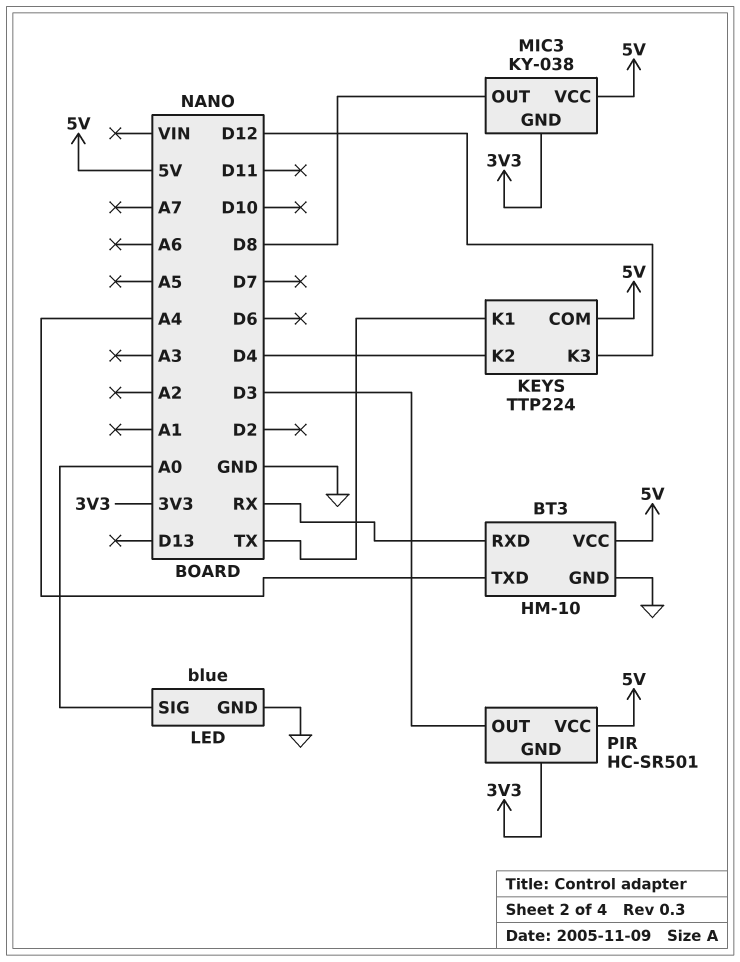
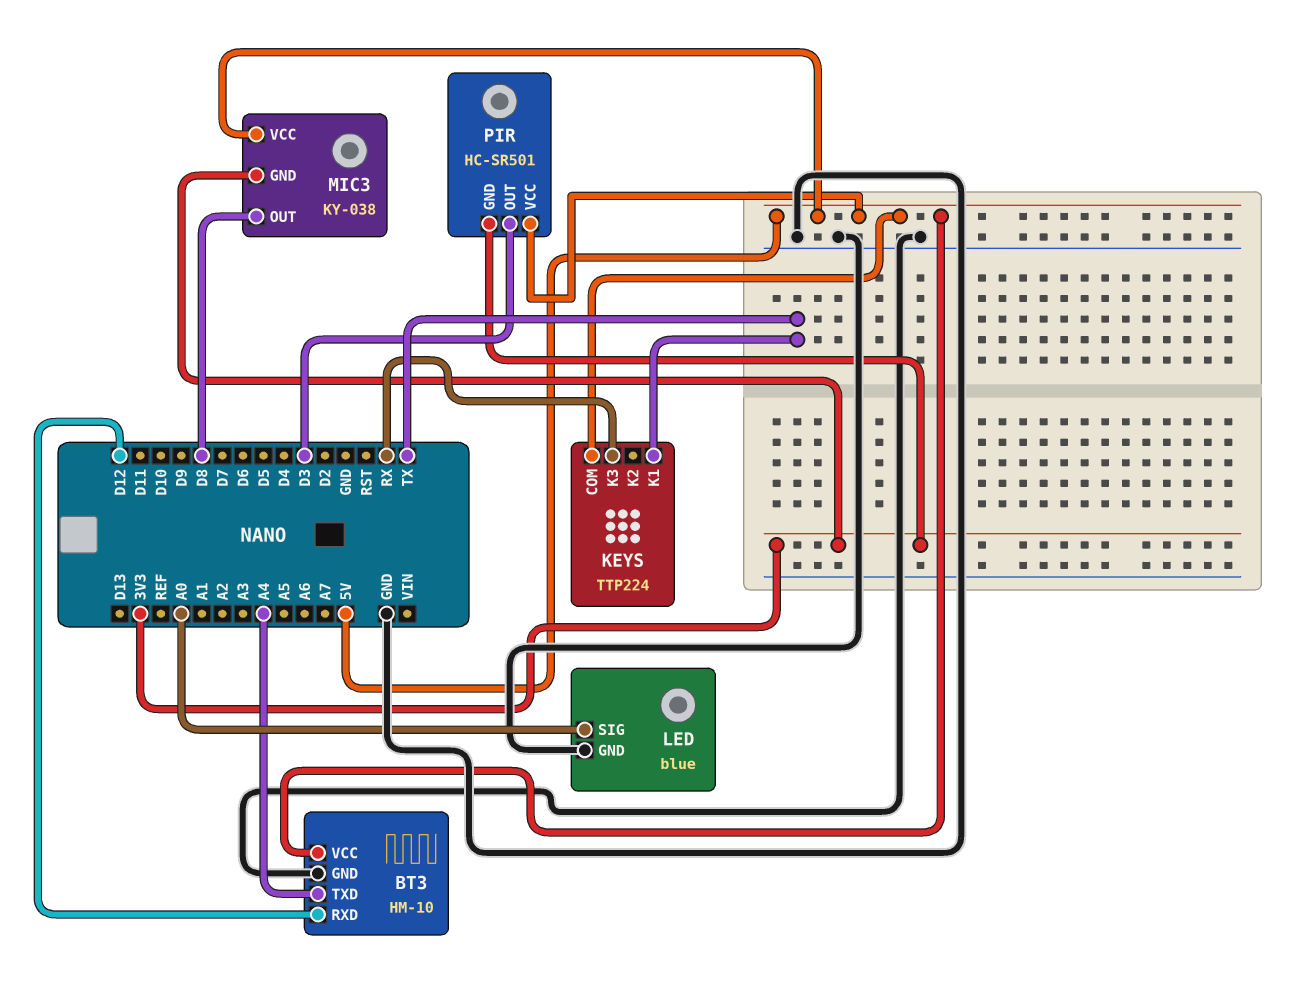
BT3 pin RXD: RX -> D12
KEYS pin K2: D4 -> none
KEYS pin K3: D12 -> RX

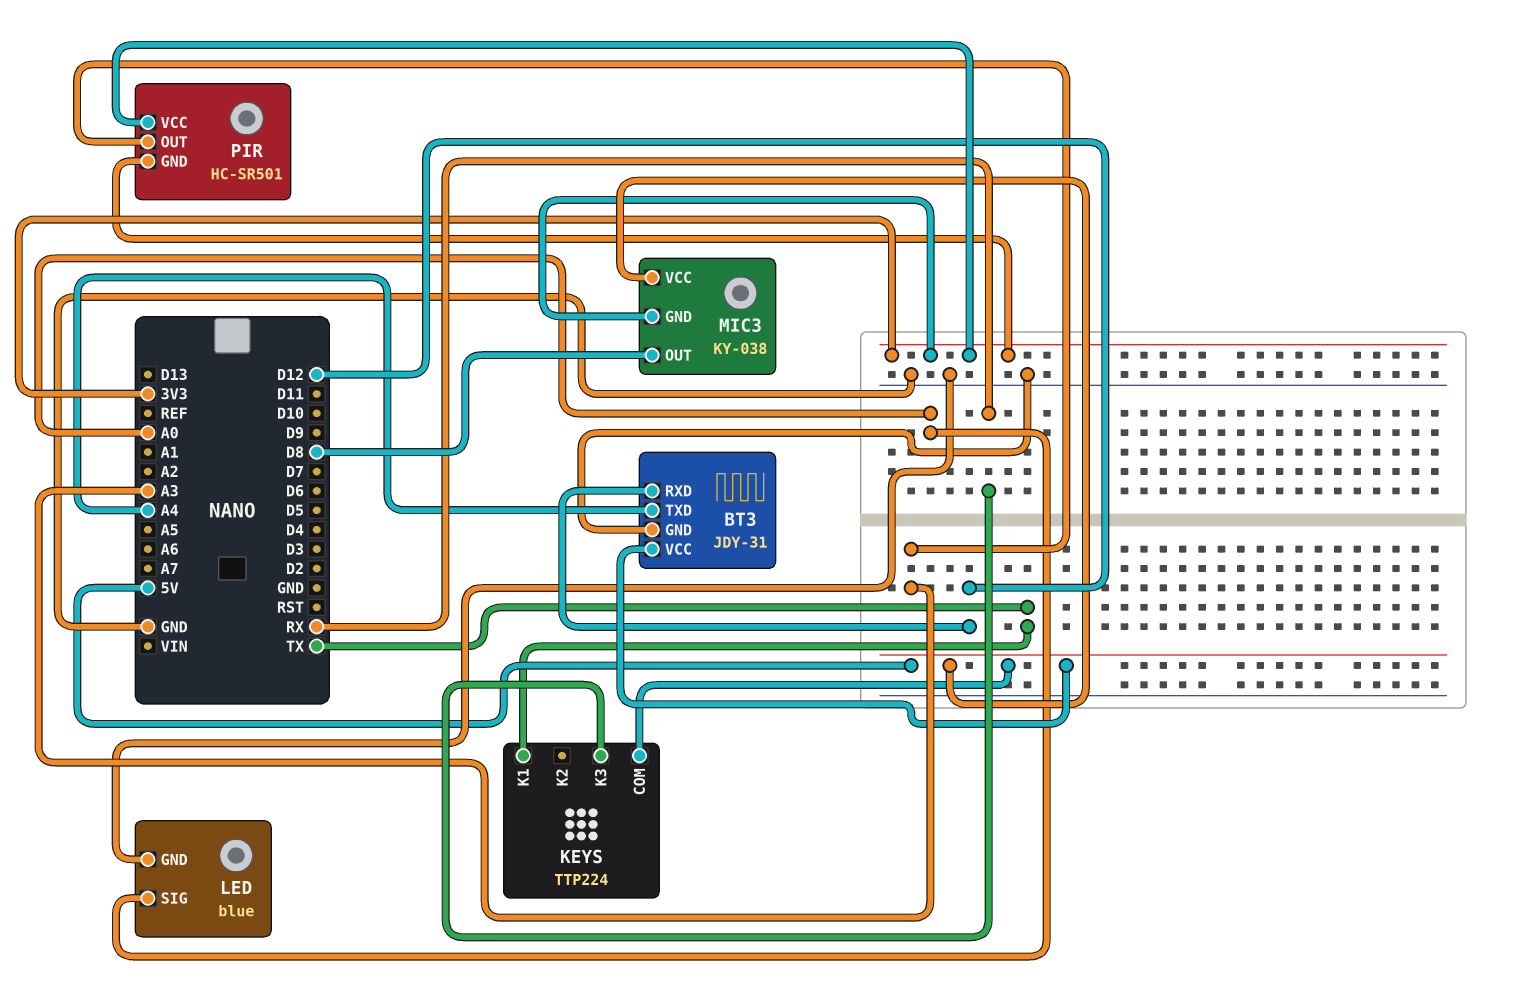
BT3: HM-10 -> JDY-31
PIR pin OUT: D3 -> A3
PIR pin VCC: 5V -> 3V3

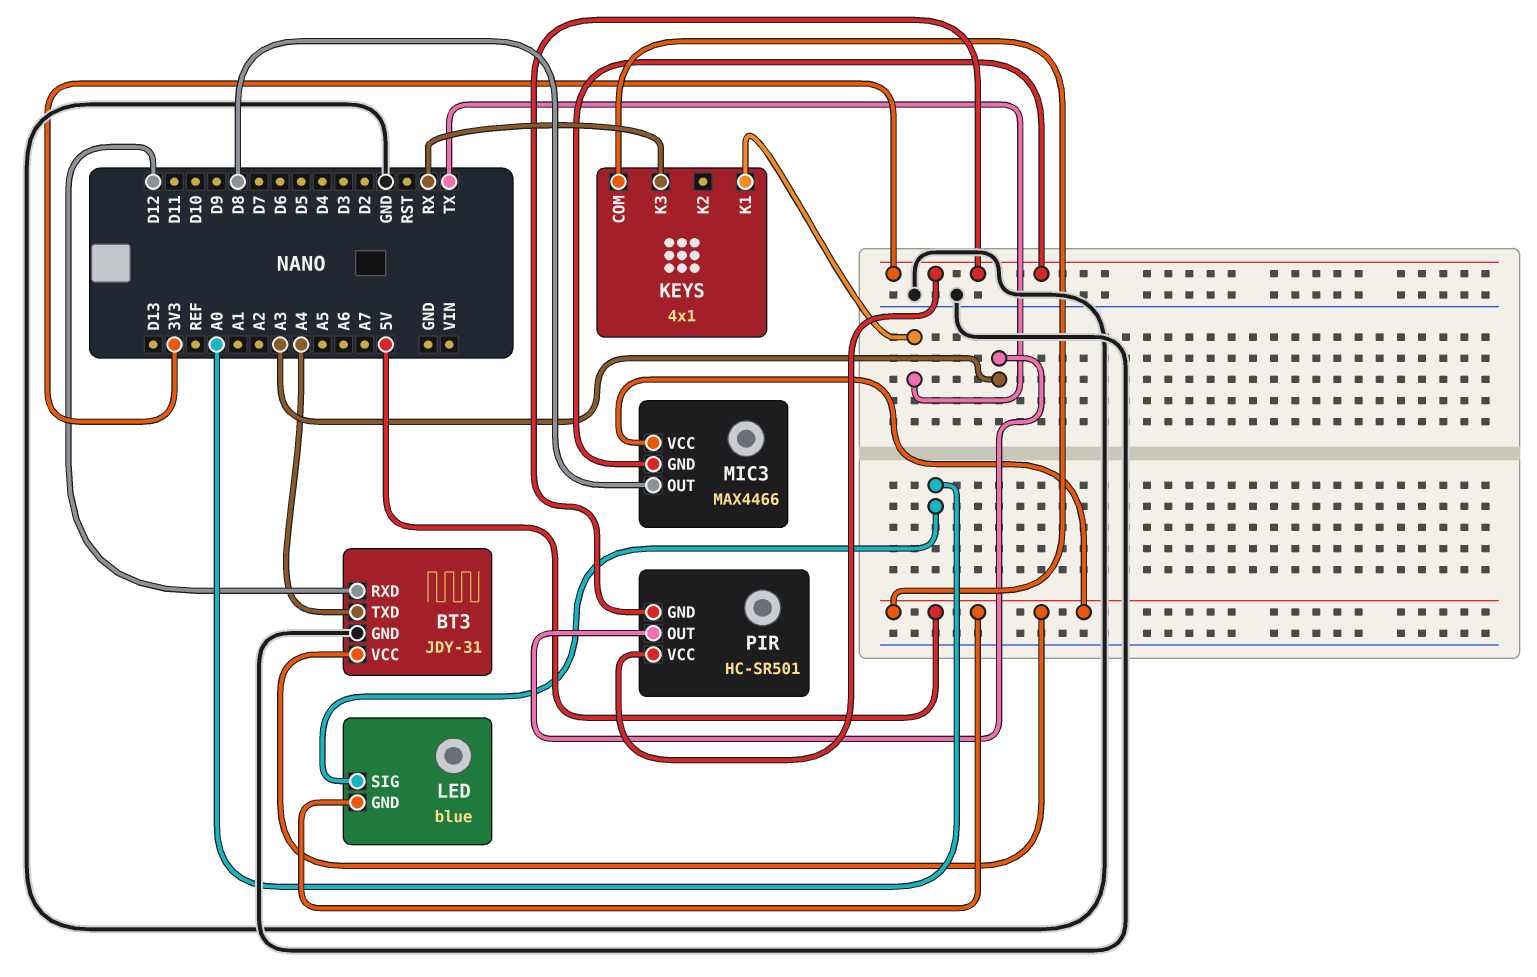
KEYS: TTP224 -> 4x1
LED pin GND: GND -> 5V
MIC3: KY-038 -> MAX4466

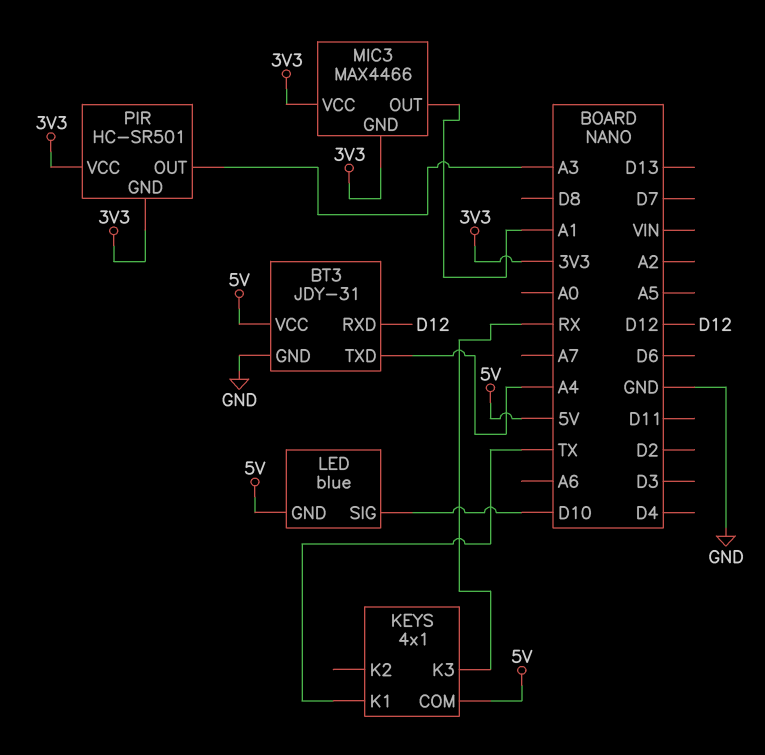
LED pin SIG: A0 -> D10
MIC3 pin OUT: D8 -> A1
MIC3 pin VCC: 5V -> 3V3

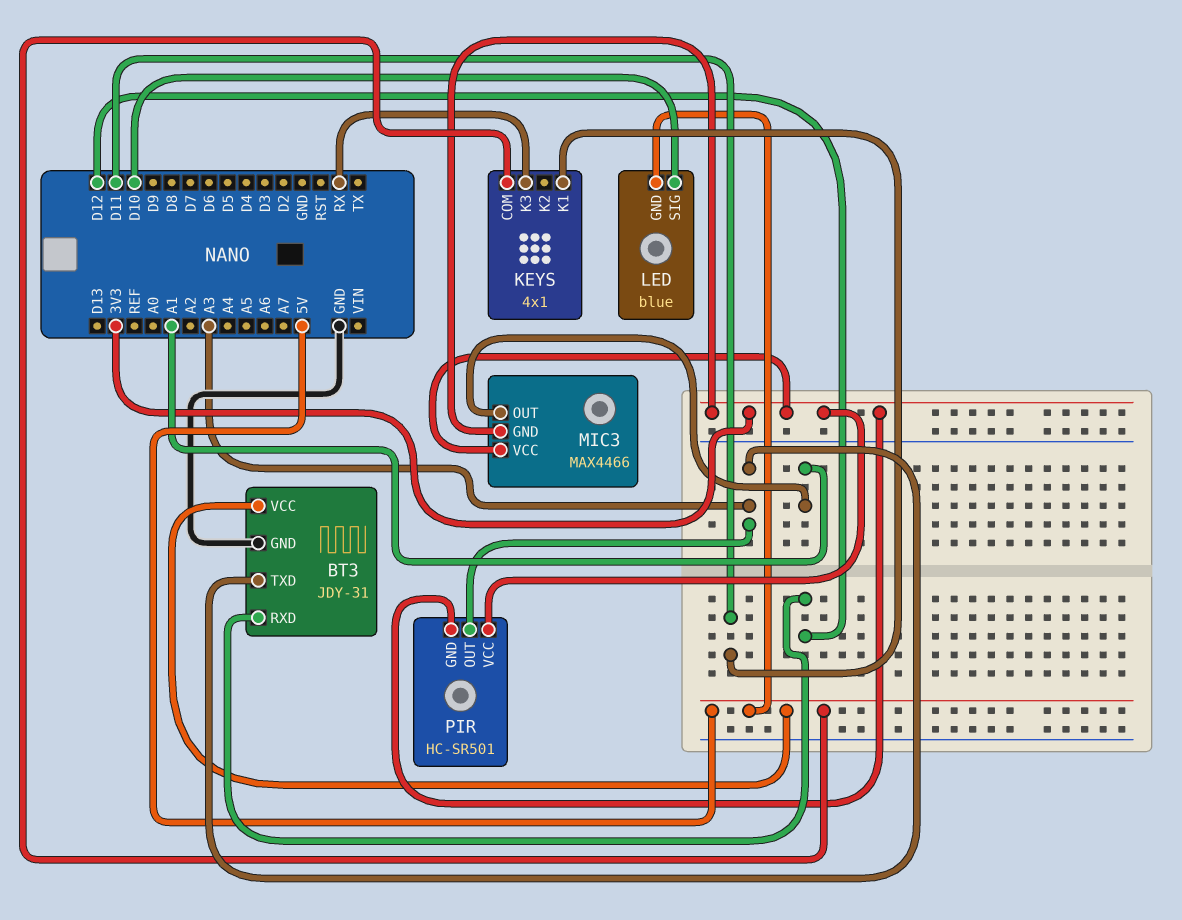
BT3 pin TXD: A4 -> A3
KEYS pin K1: TX -> D11

